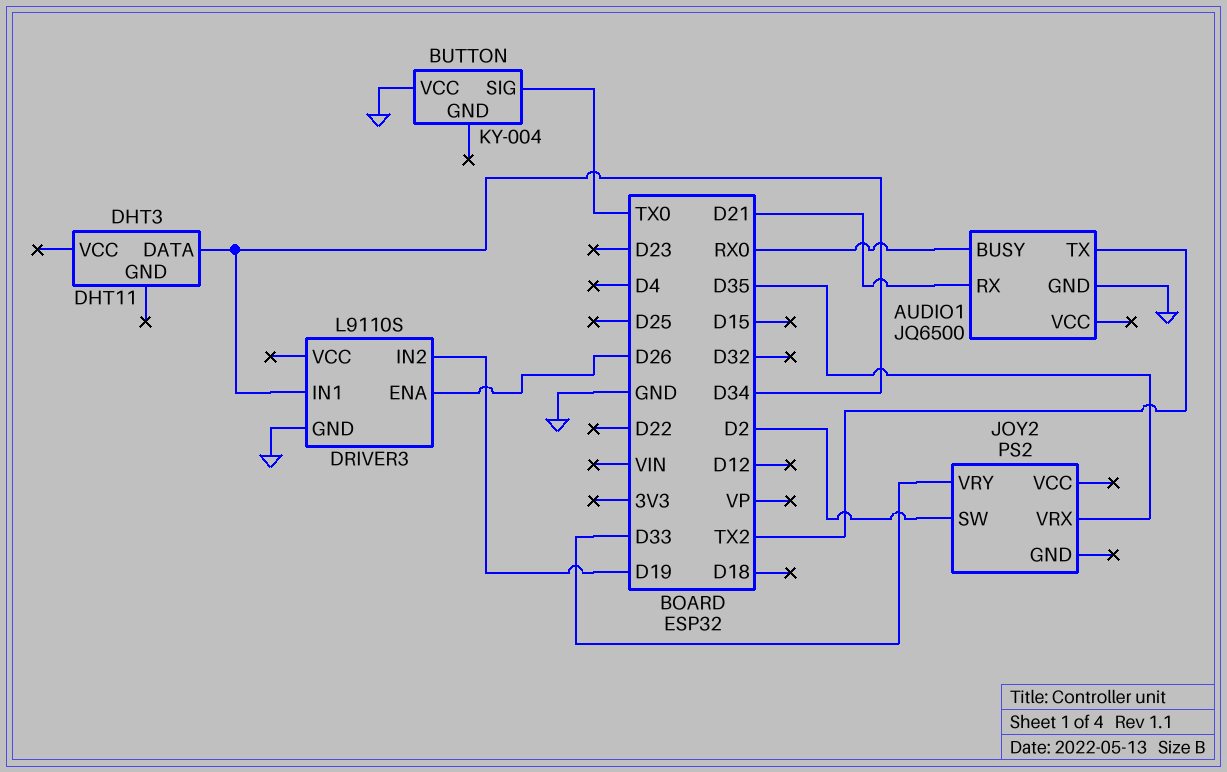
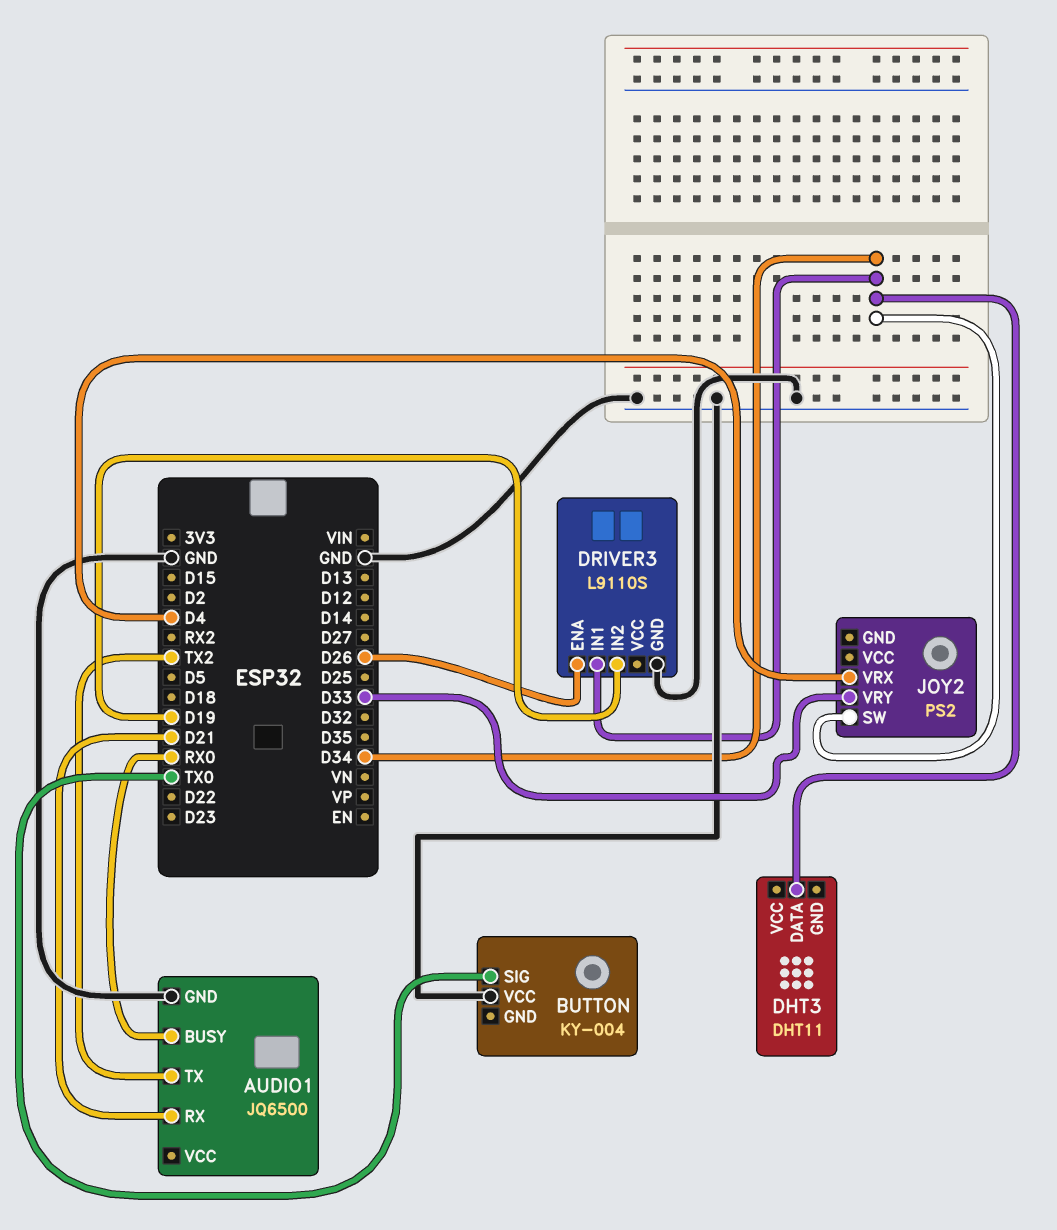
JOY2 pin SW: D2 -> D34
JOY2 pin VRX: D35 -> D4

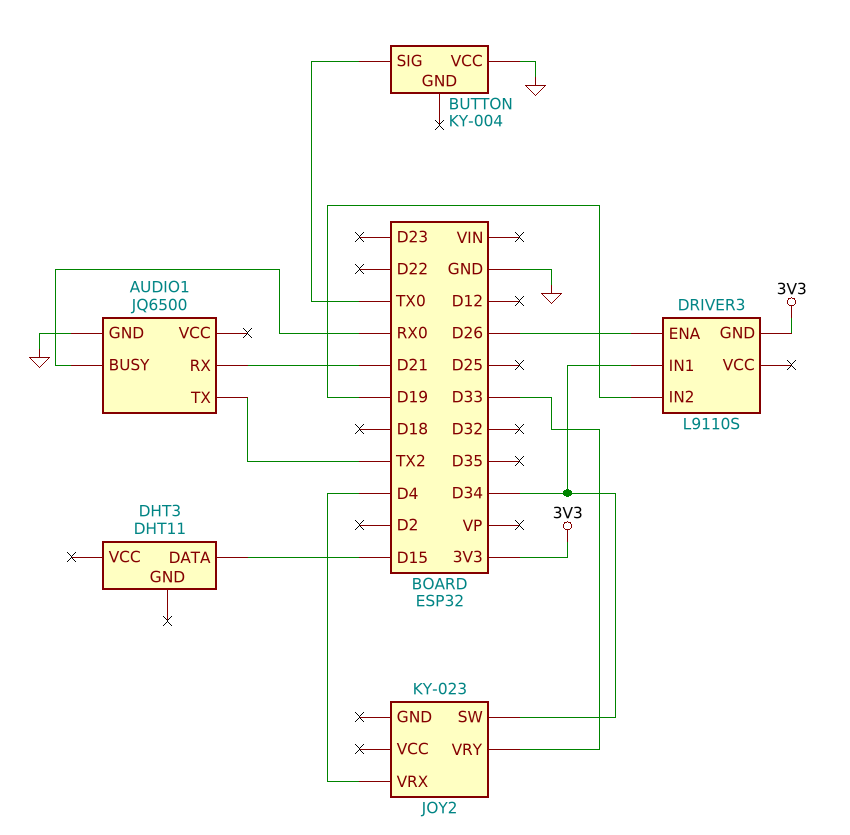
DHT3 pin DATA: D34 -> D15
DRIVER3 pin GND: GND -> 3V3
JOY2: PS2 -> KY-023

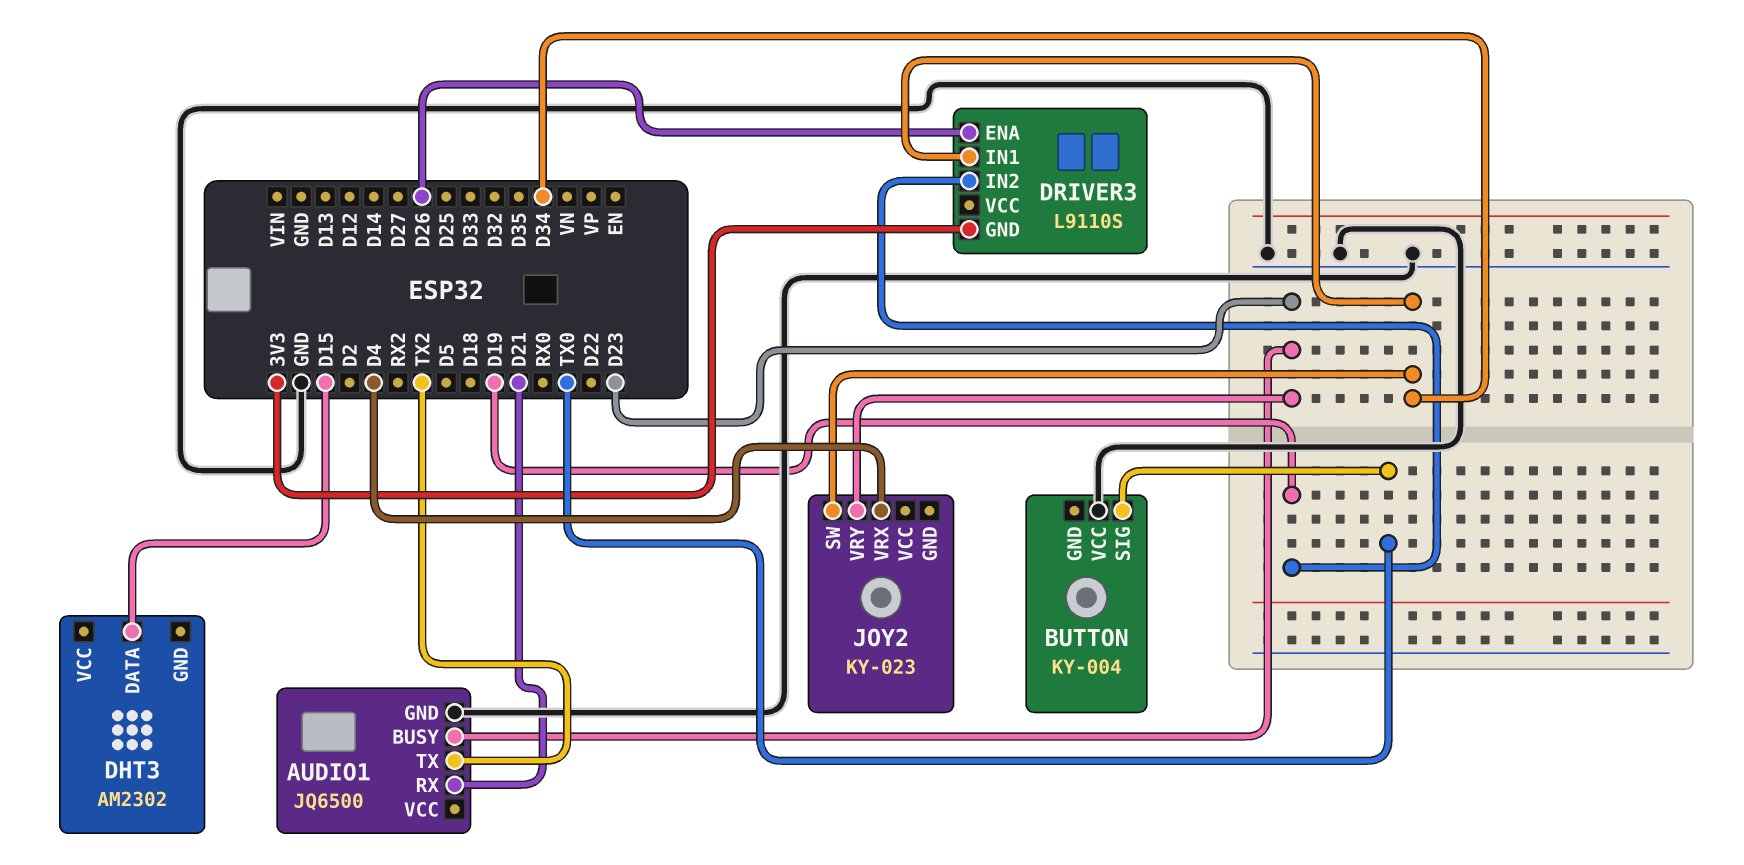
AUDIO1 pin BUSY: RX0 -> D23
DHT3: DHT11 -> AM2302
JOY2 pin VRY: D33 -> D23

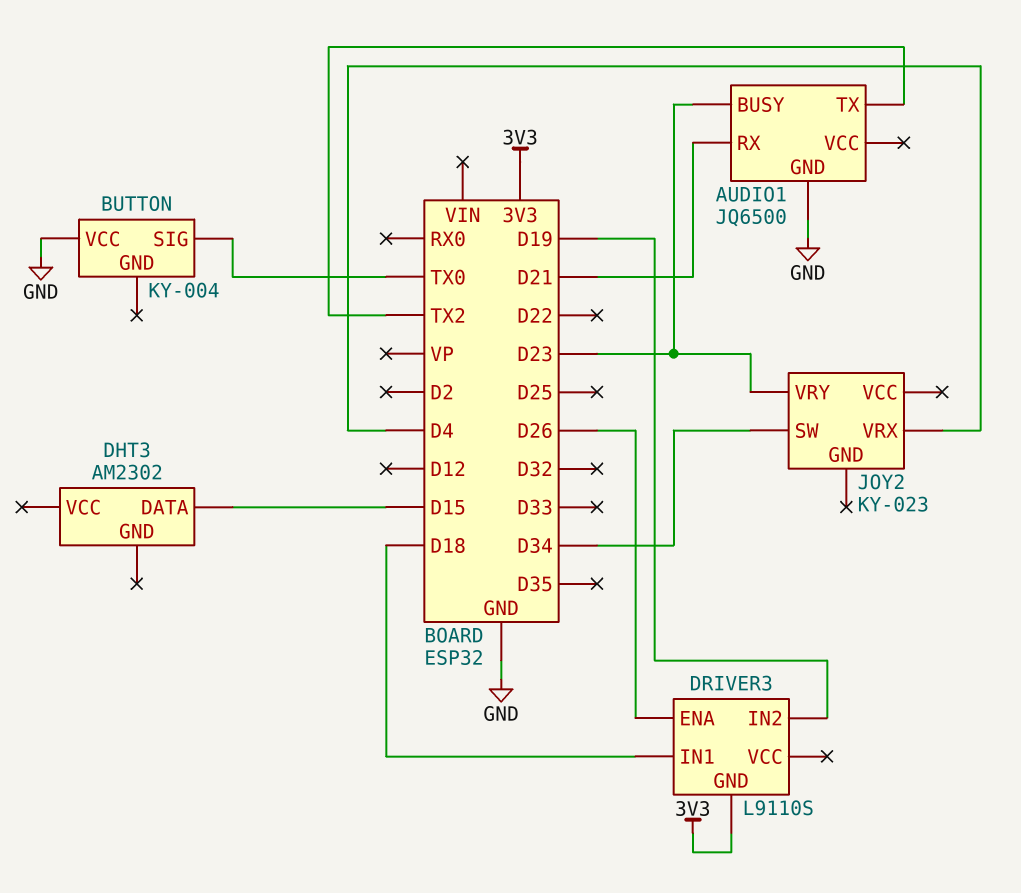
DRIVER3 pin IN1: D34 -> D18

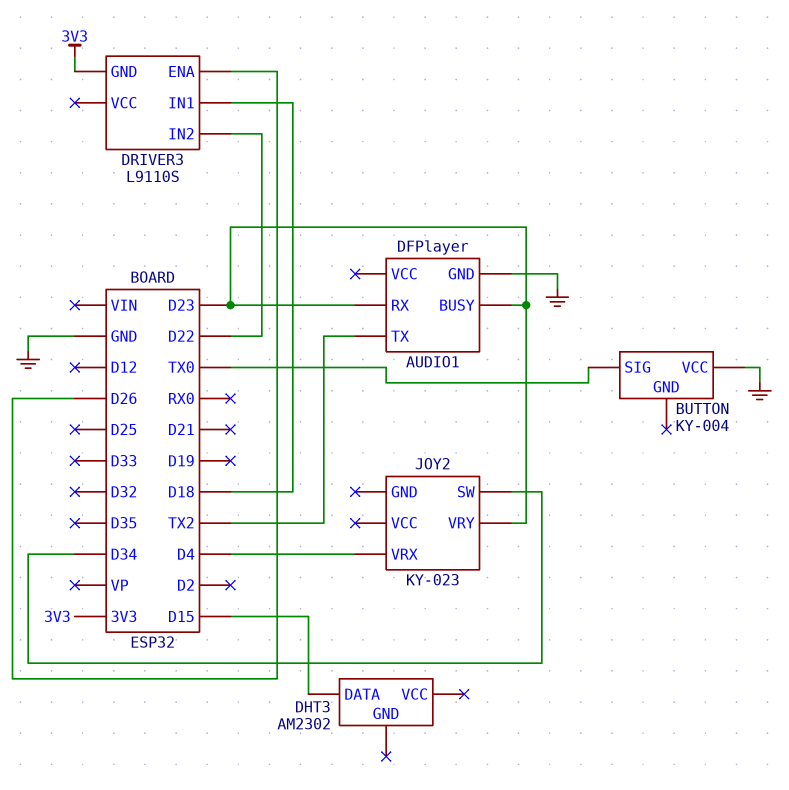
AUDIO1: JQ6500 -> DFPlayer
AUDIO1 pin RX: D21 -> D23
DRIVER3 pin IN2: D19 -> D22

